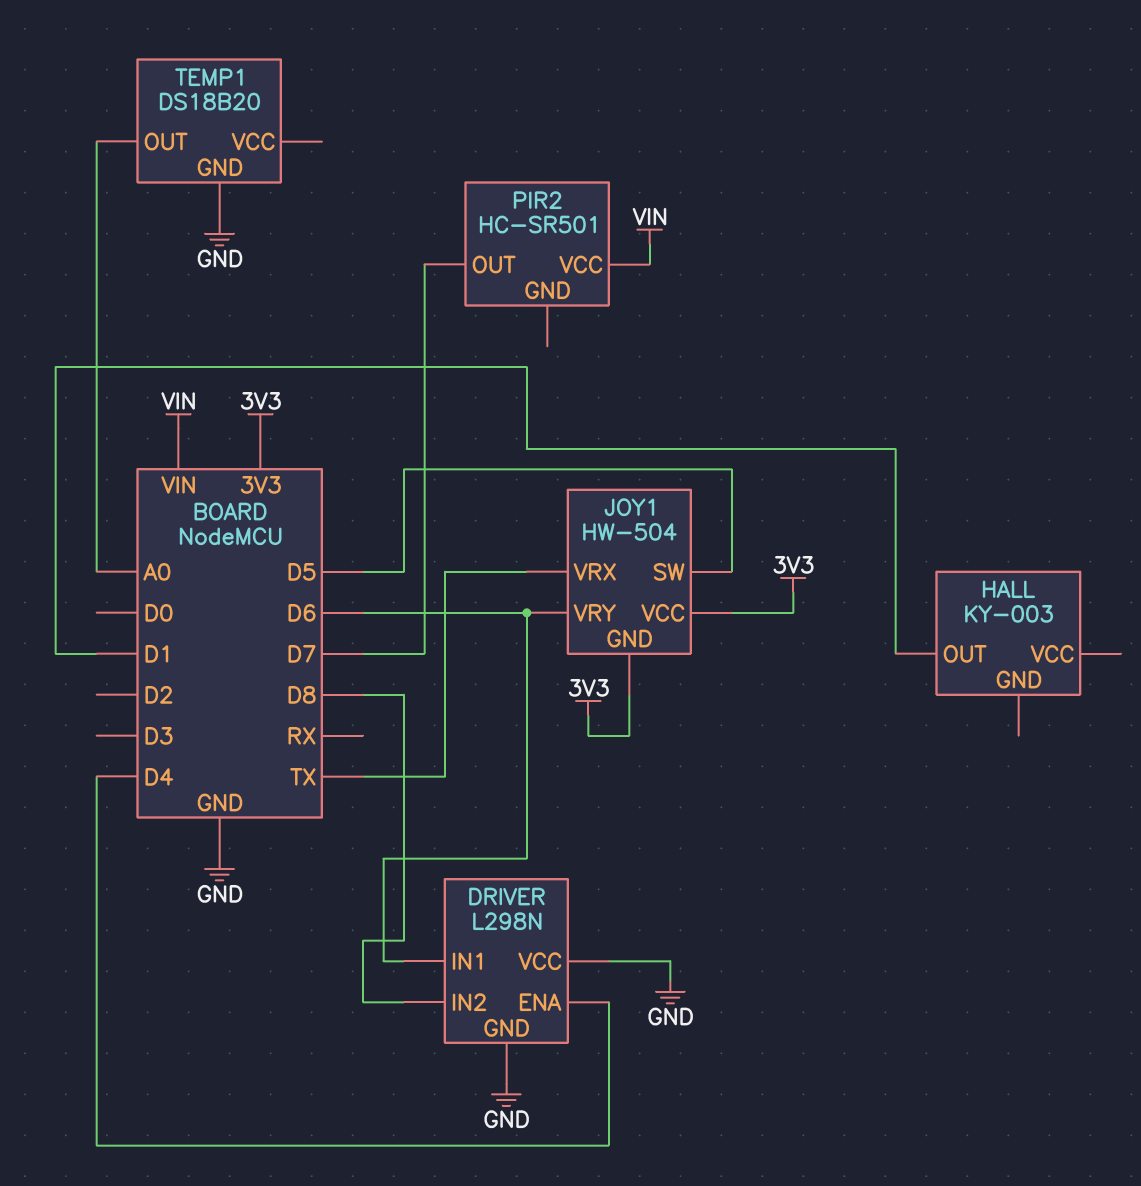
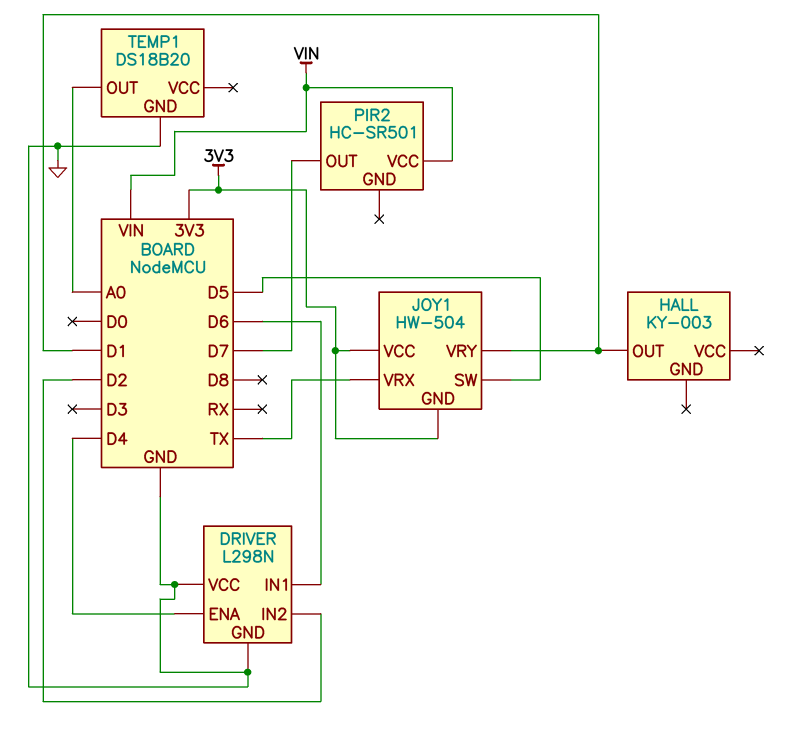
DRIVER pin IN2: D8 -> D2
JOY1 pin VRY: D6 -> D1

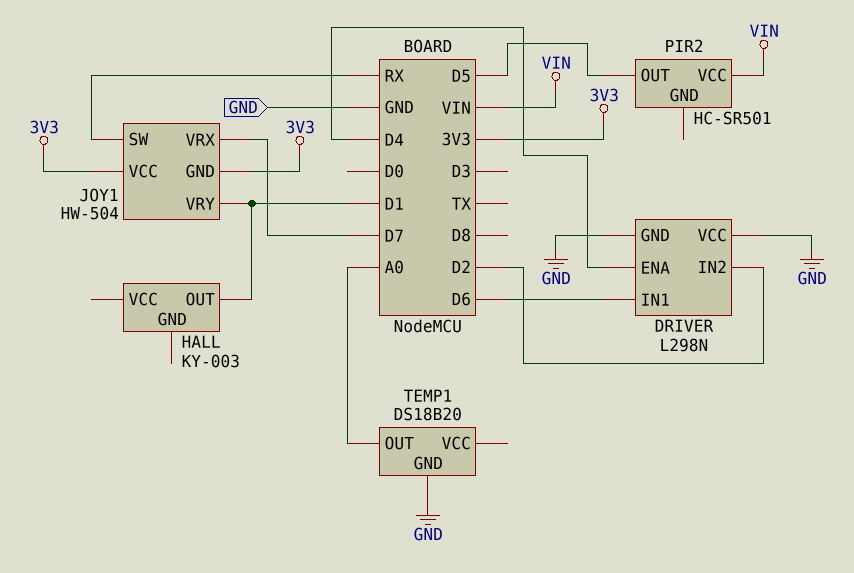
JOY1 pin SW: D5 -> RX
JOY1 pin VRX: TX -> D7
PIR2 pin OUT: D7 -> D5

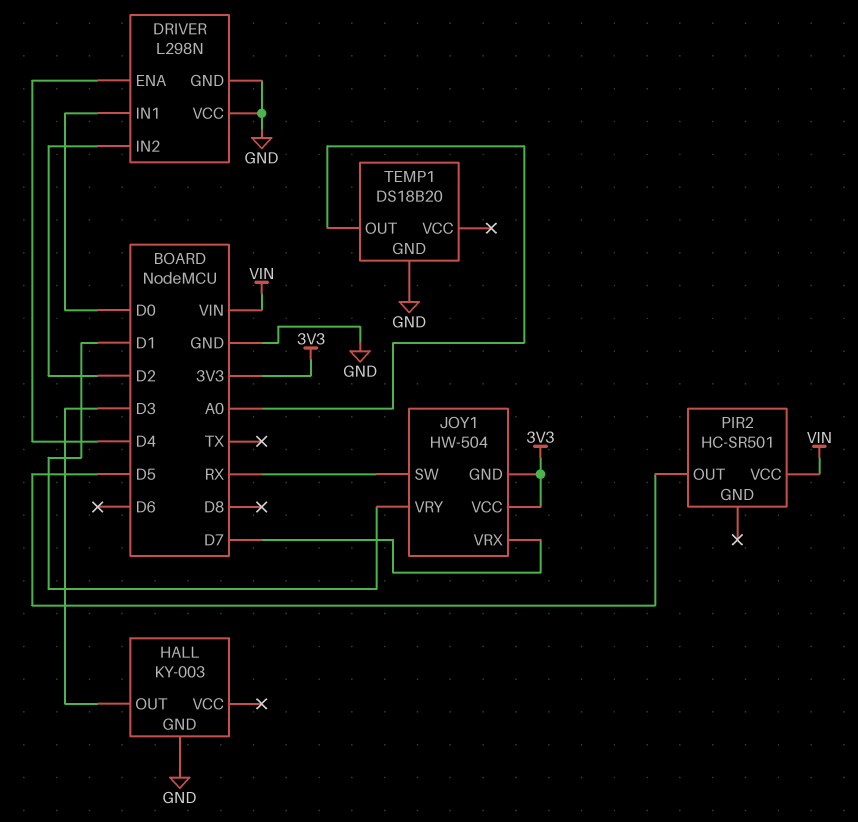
DRIVER pin IN1: D6 -> D0
HALL pin GND: none -> GND
HALL pin OUT: D1 -> D3

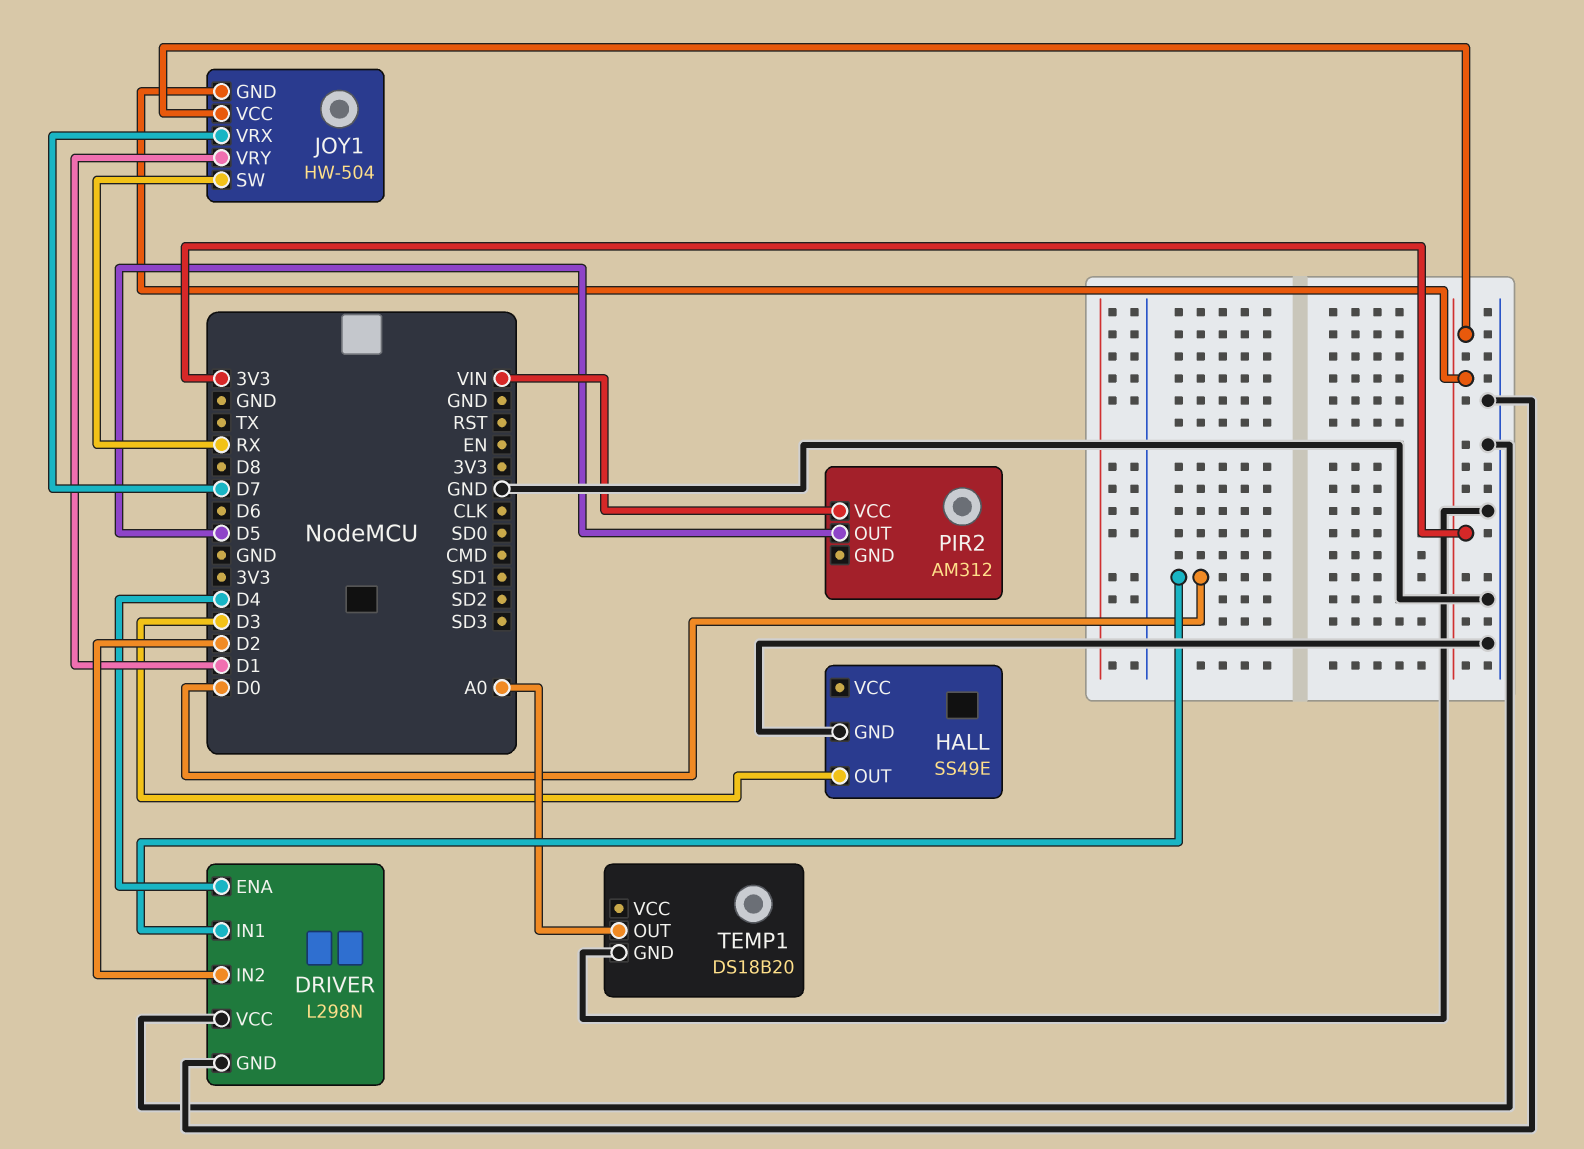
HALL: KY-003 -> SS49E
PIR2: HC-SR501 -> AM312

